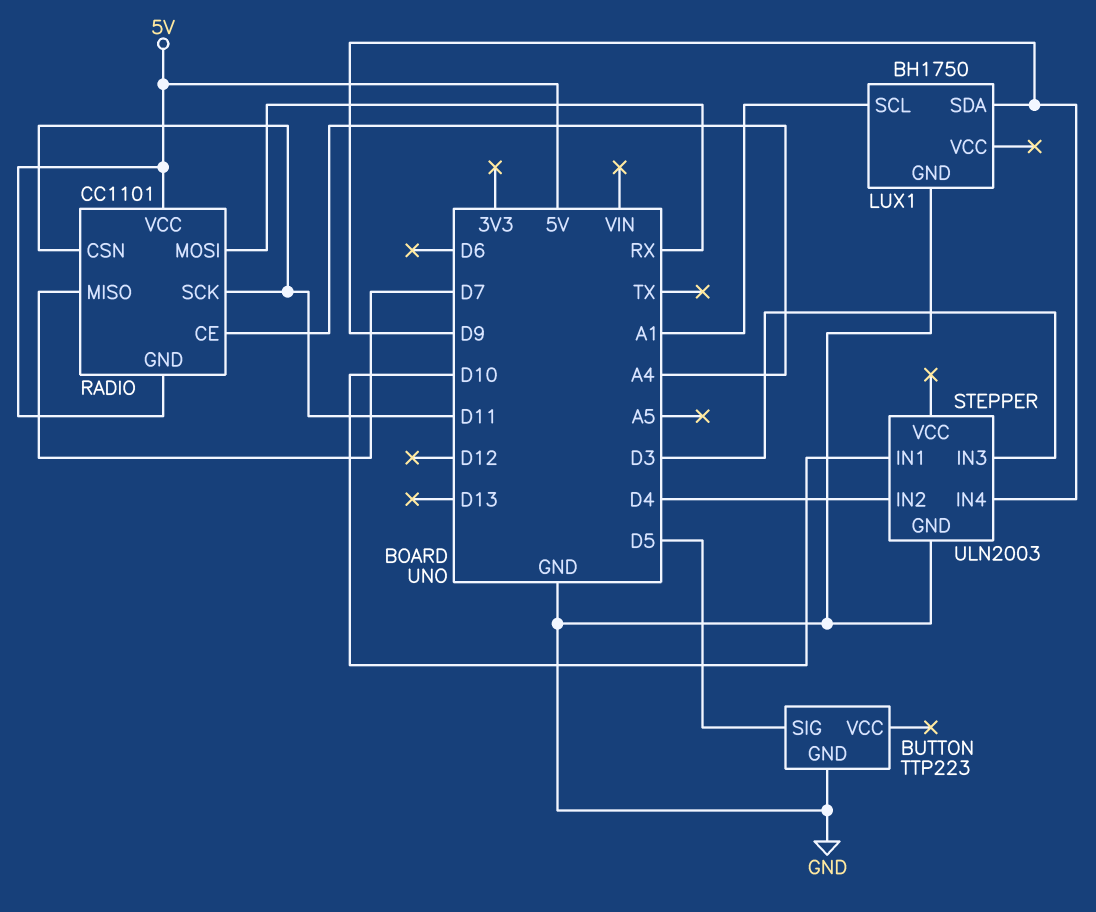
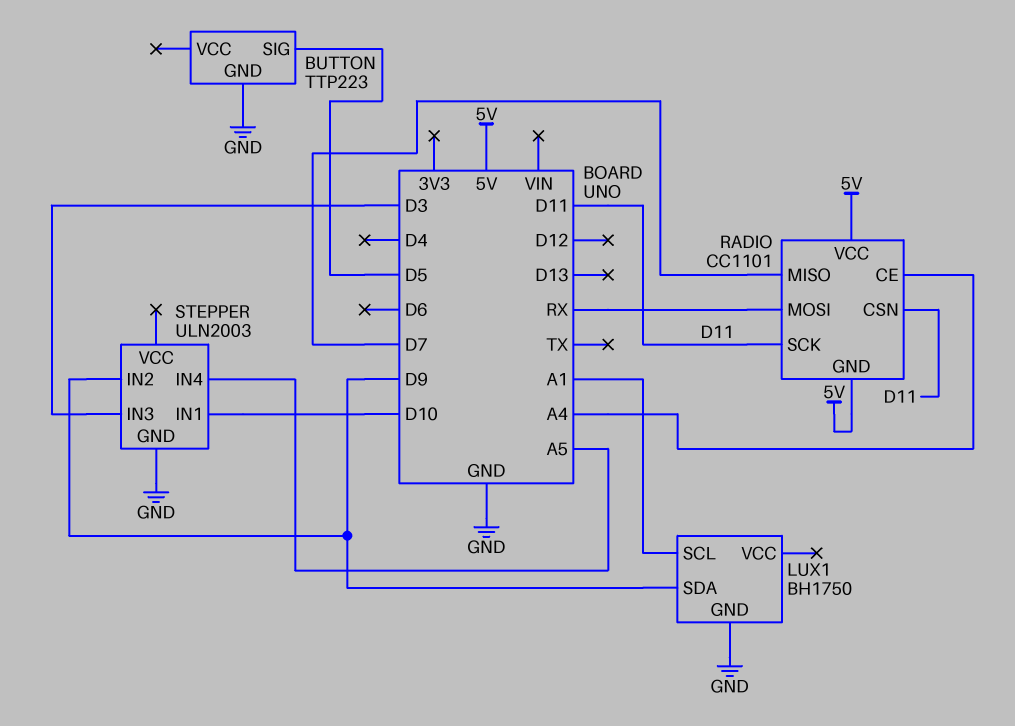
STEPPER pin IN2: D4 -> D9
STEPPER pin IN4: D9 -> A5

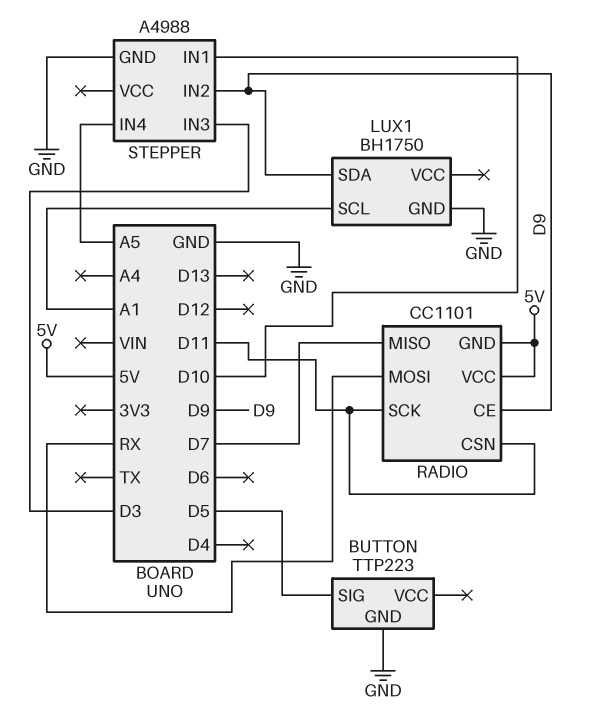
RADIO pin CE: A4 -> D9
STEPPER: ULN2003 -> A4988

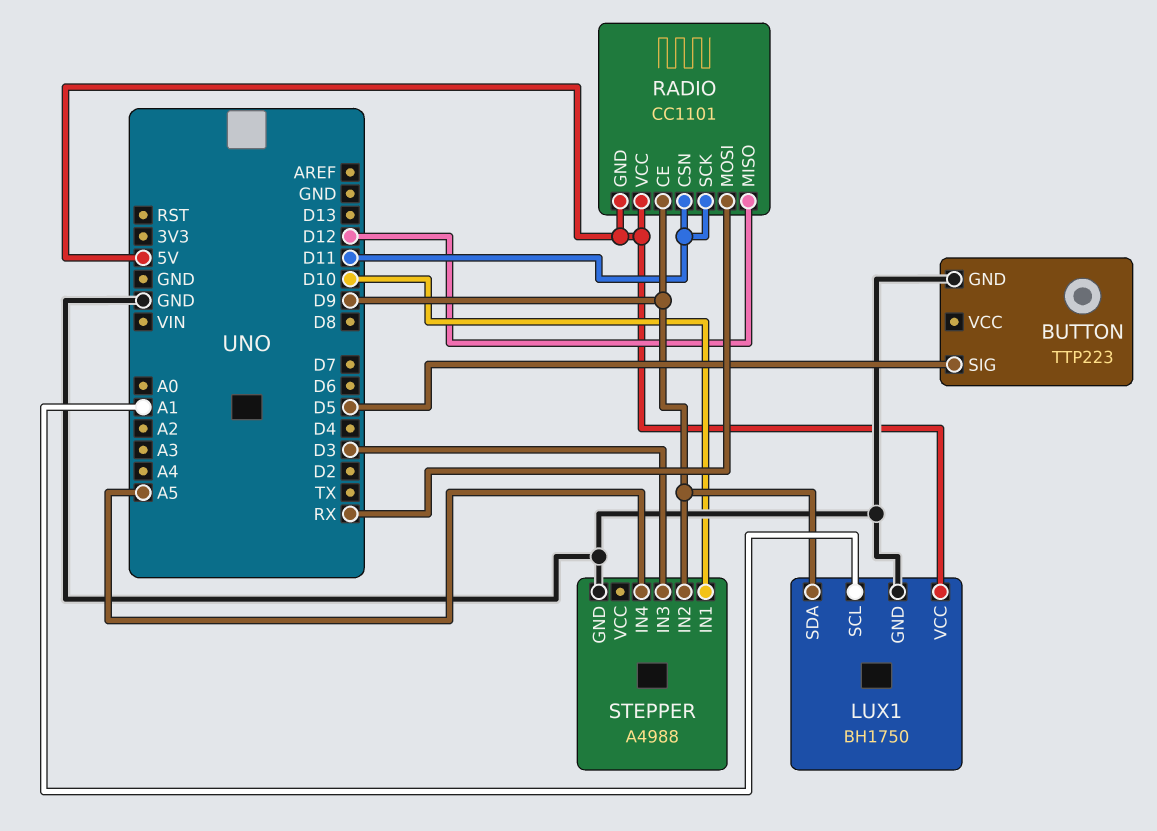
LUX1 pin VCC: none -> 5V
RADIO pin MISO: D7 -> D12

